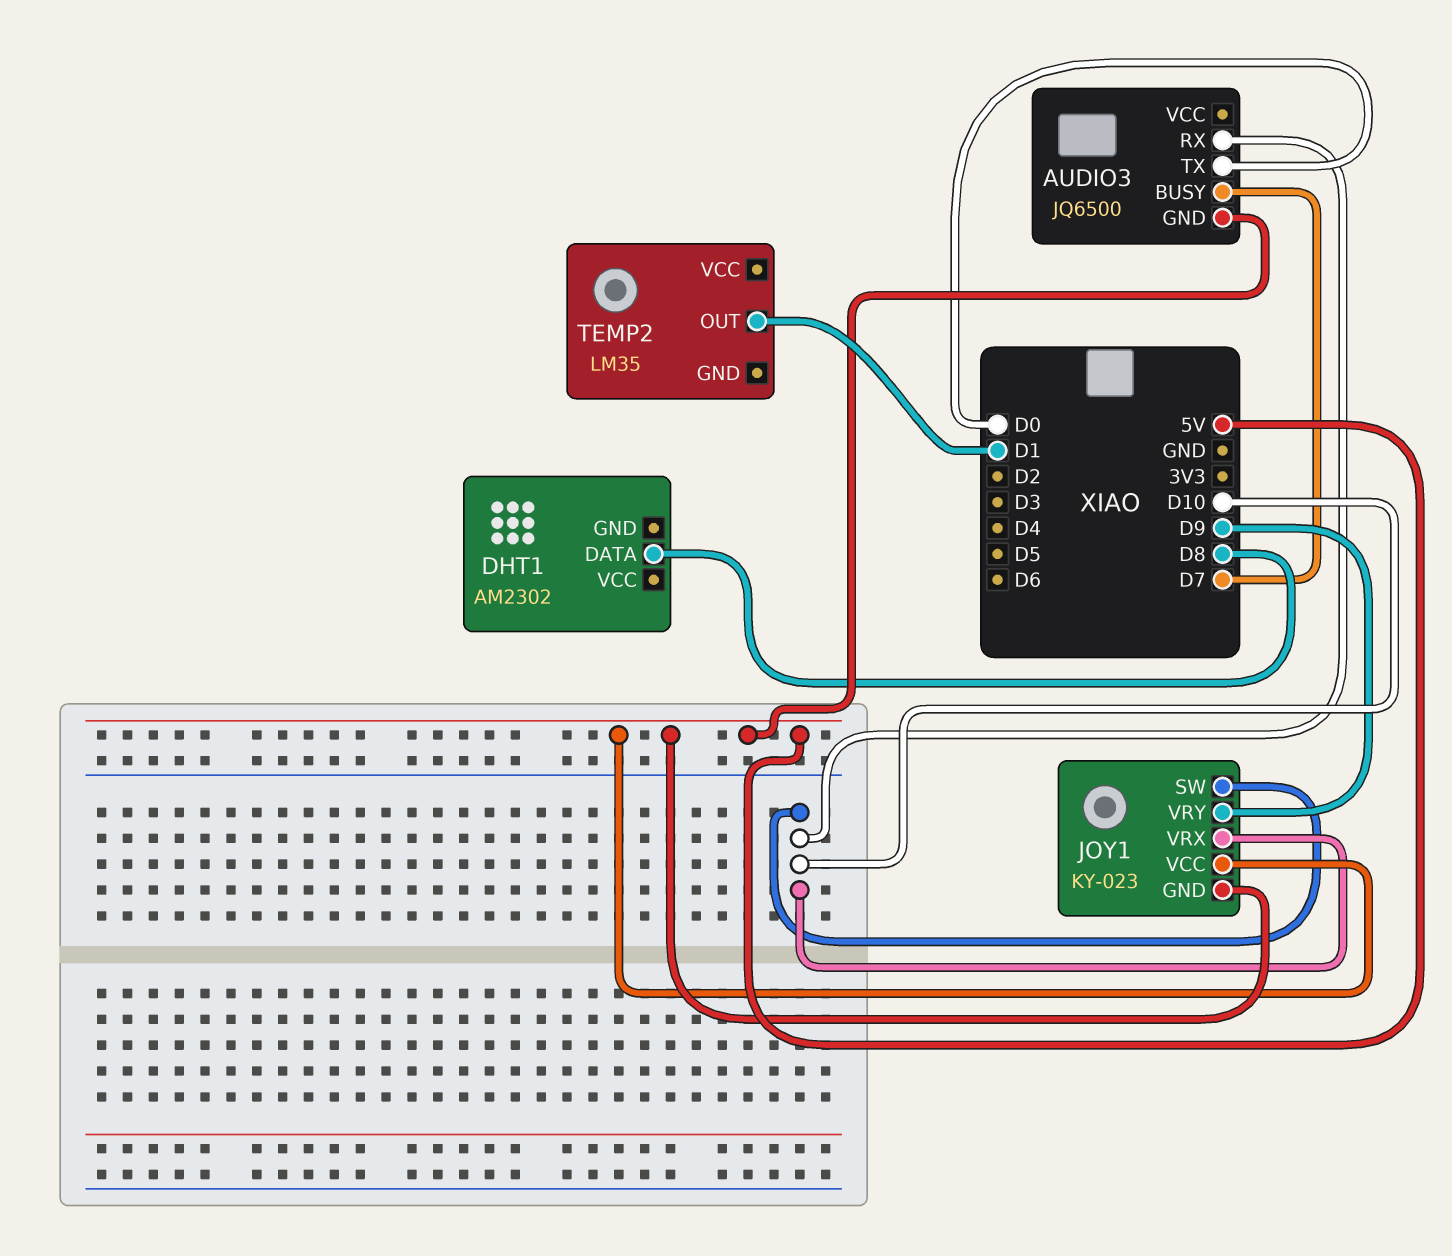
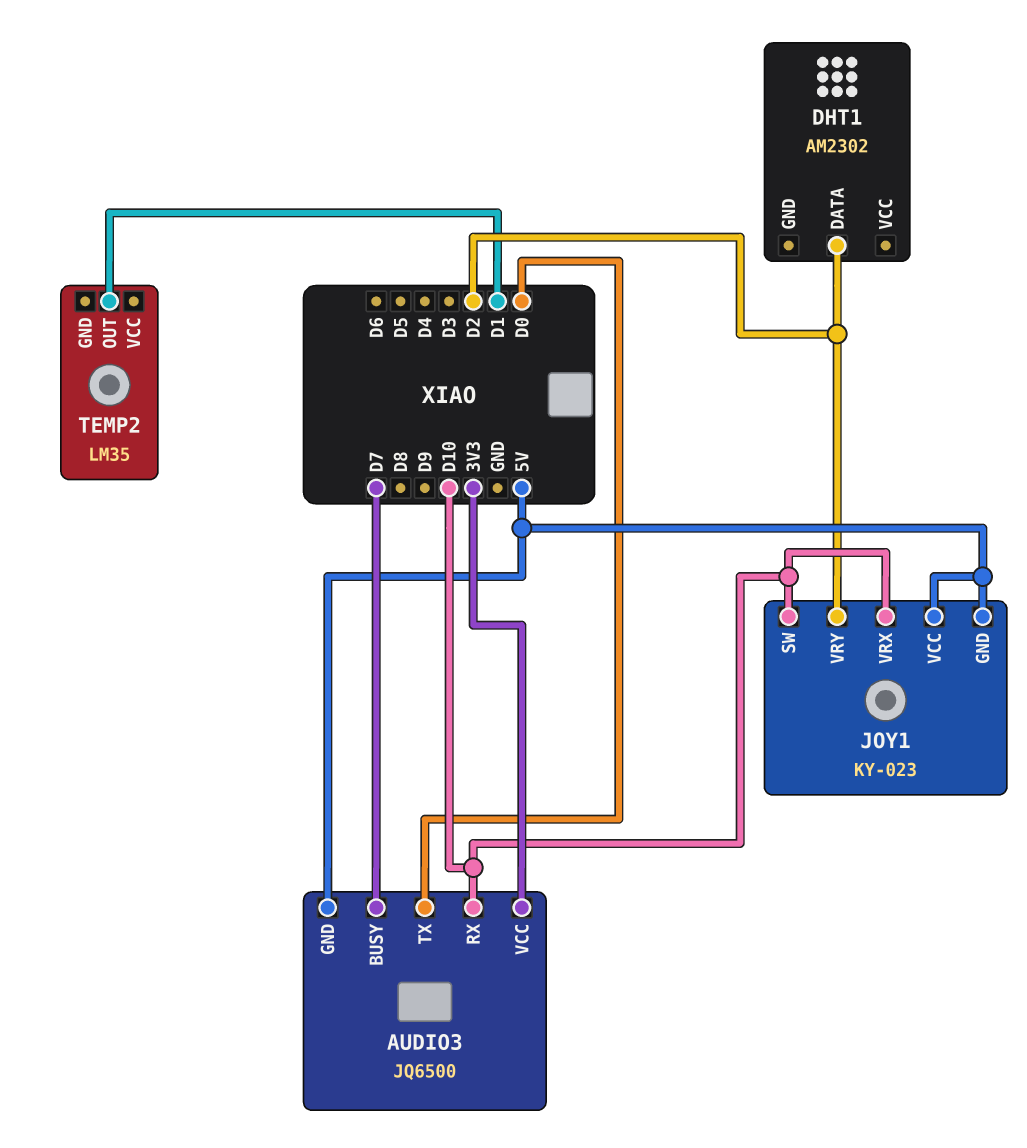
AUDIO3 pin VCC: none -> 3V3
DHT1 pin DATA: D8 -> D2
JOY1 pin VRY: D9 -> D2

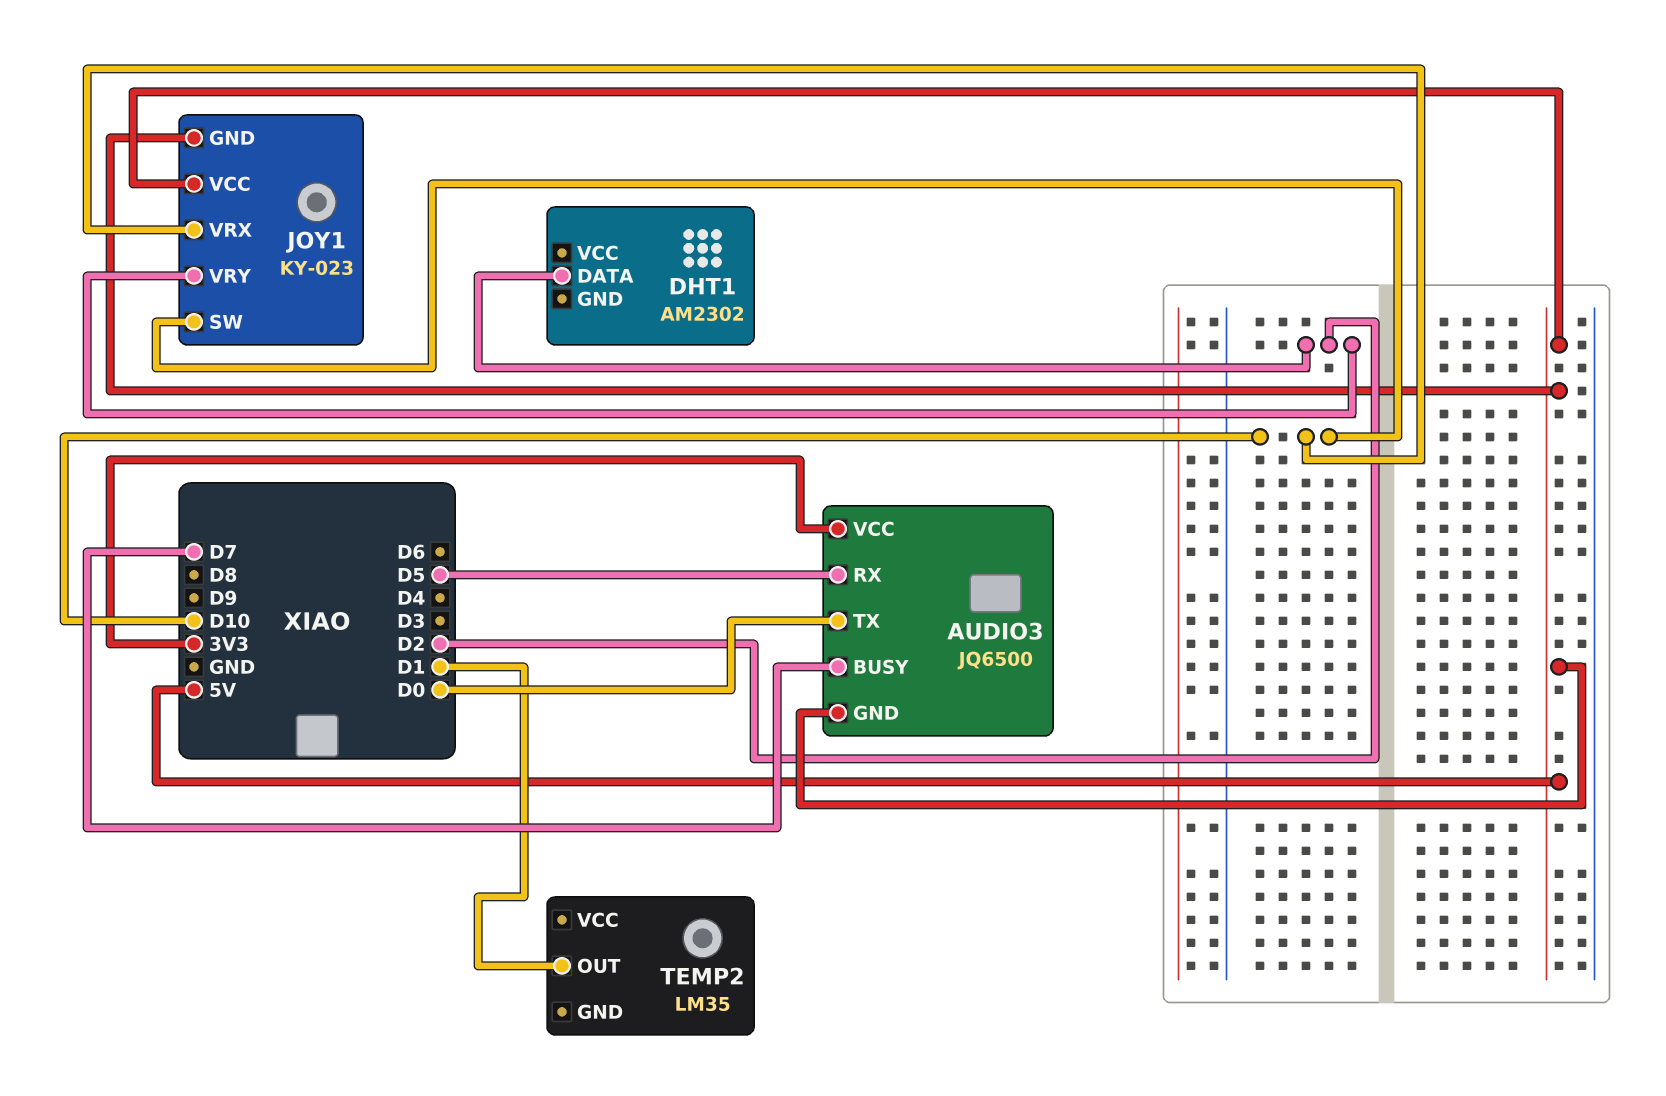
AUDIO3 pin RX: D10 -> D5

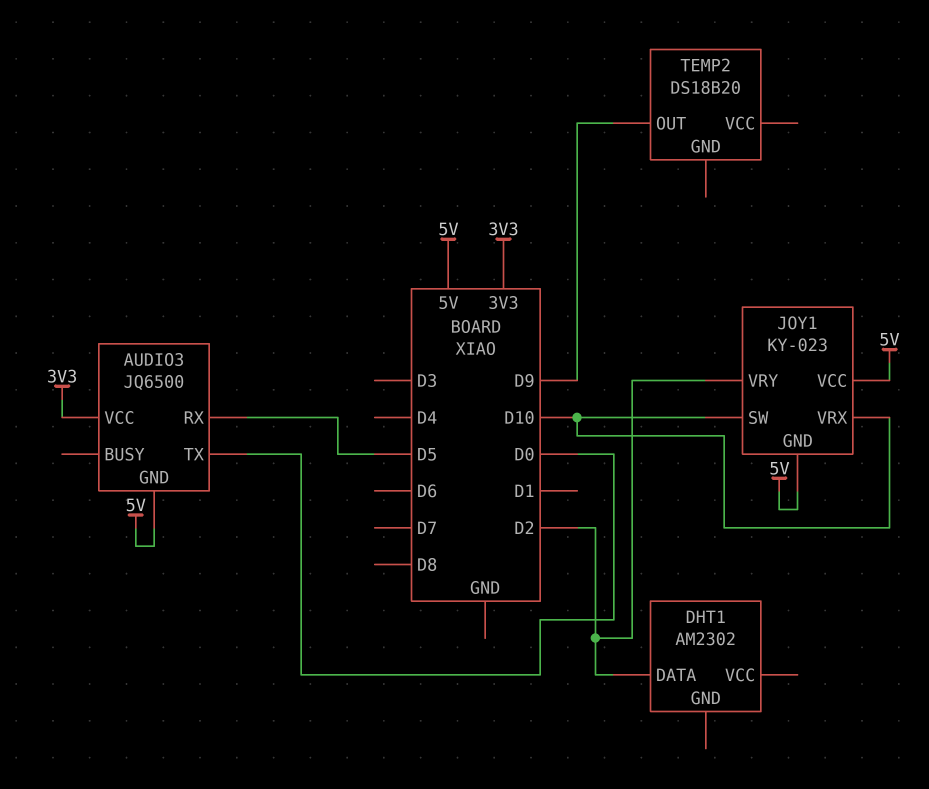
AUDIO3 pin BUSY: D7 -> none
TEMP2: LM35 -> DS18B20
TEMP2 pin OUT: D1 -> D9

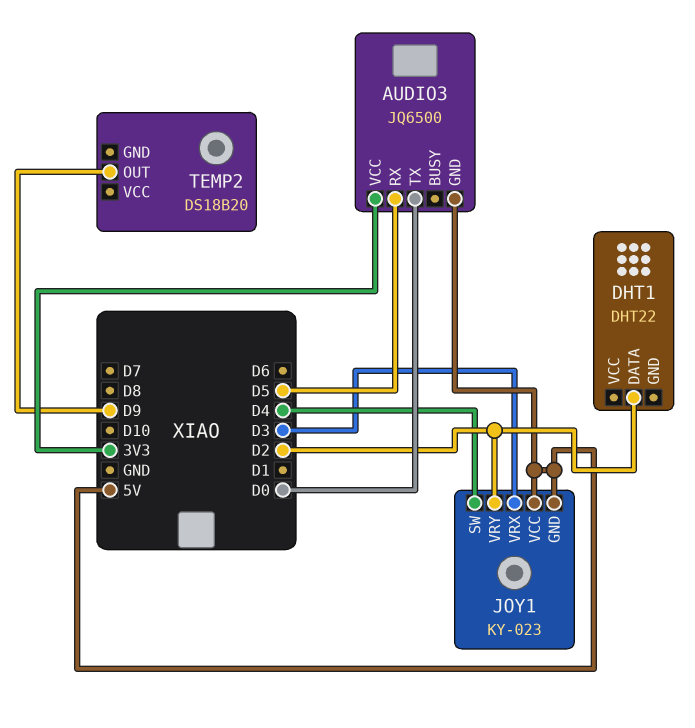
DHT1: AM2302 -> DHT22
JOY1 pin SW: D10 -> D4
JOY1 pin VRX: D10 -> D3

